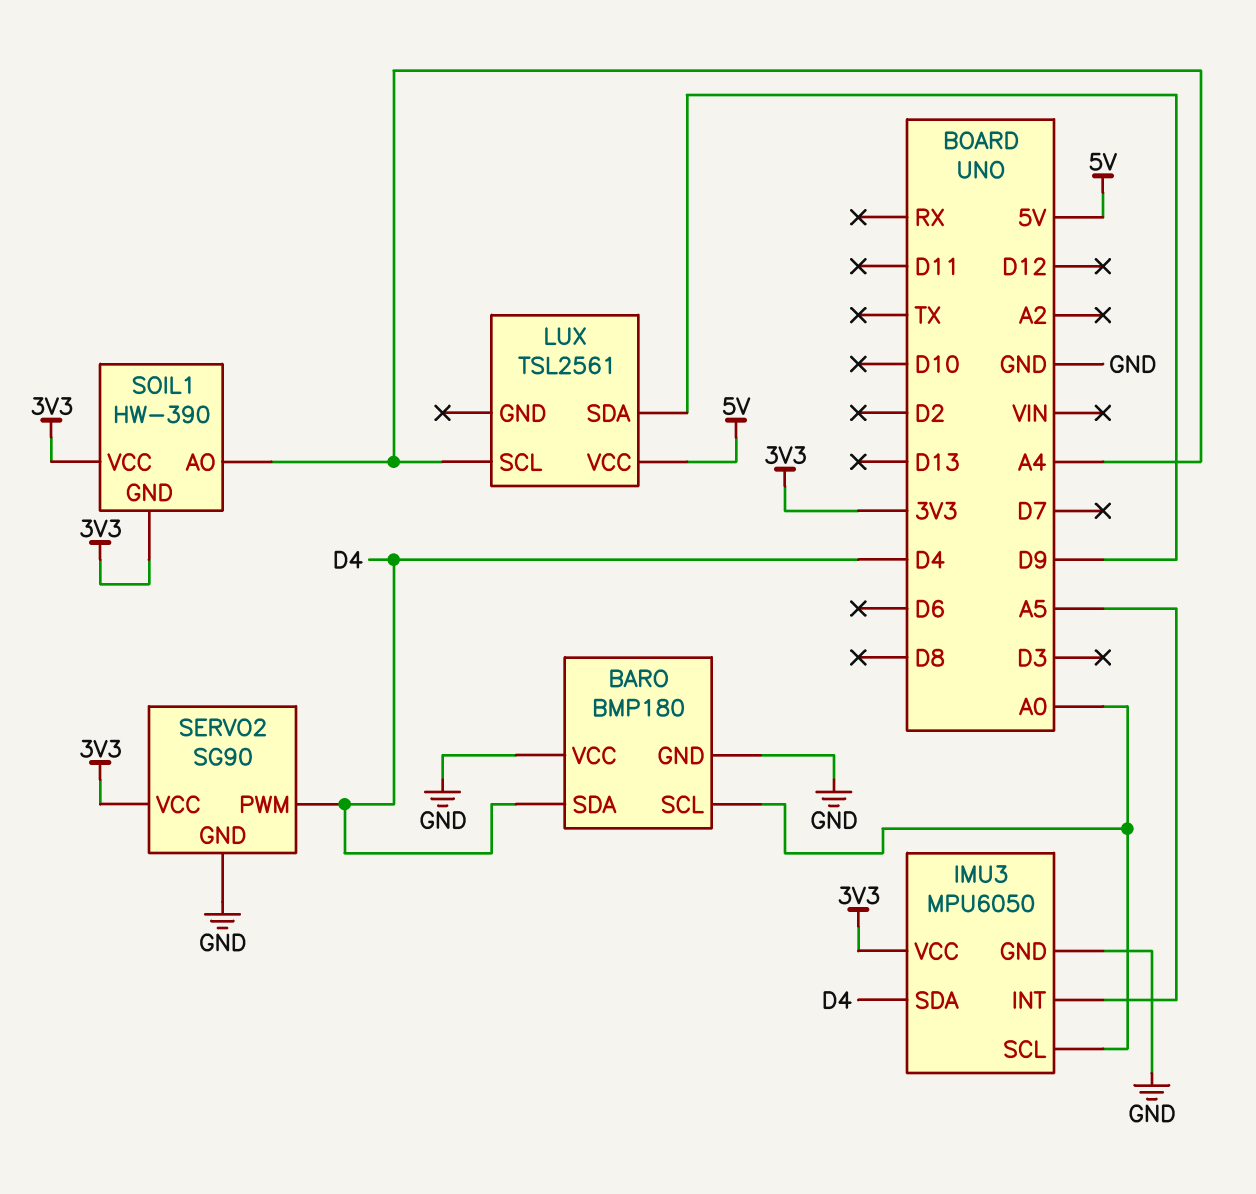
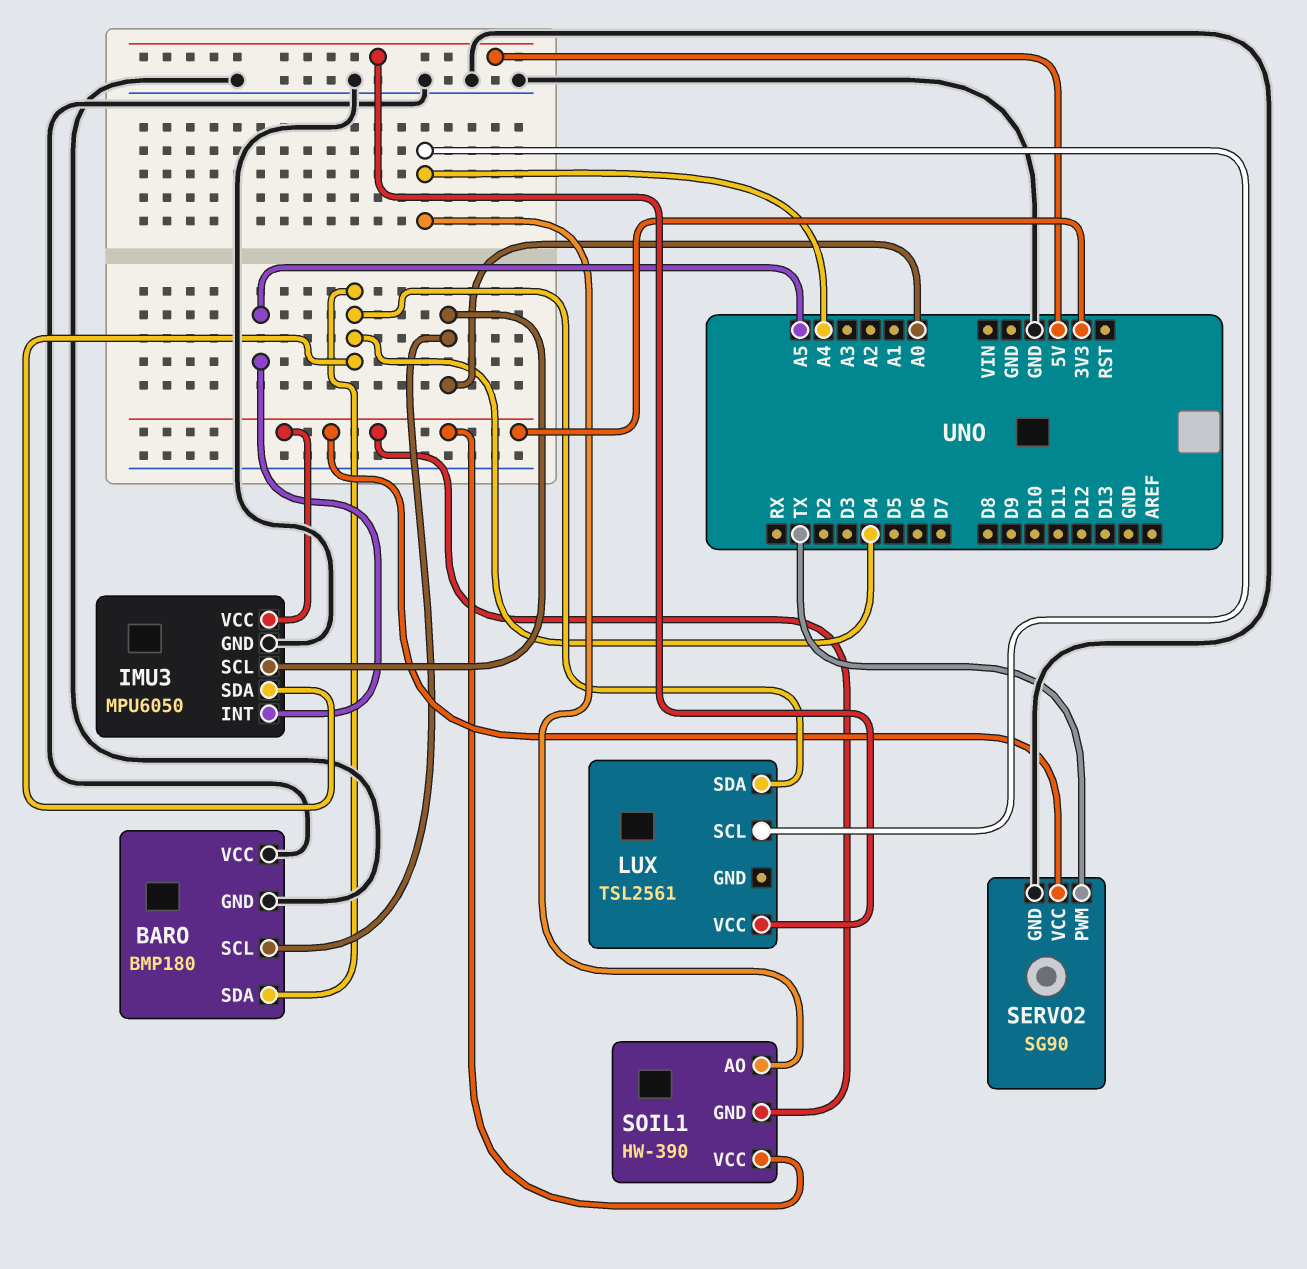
LUX pin SDA: D9 -> D4
SERVO2 pin PWM: D4 -> TX

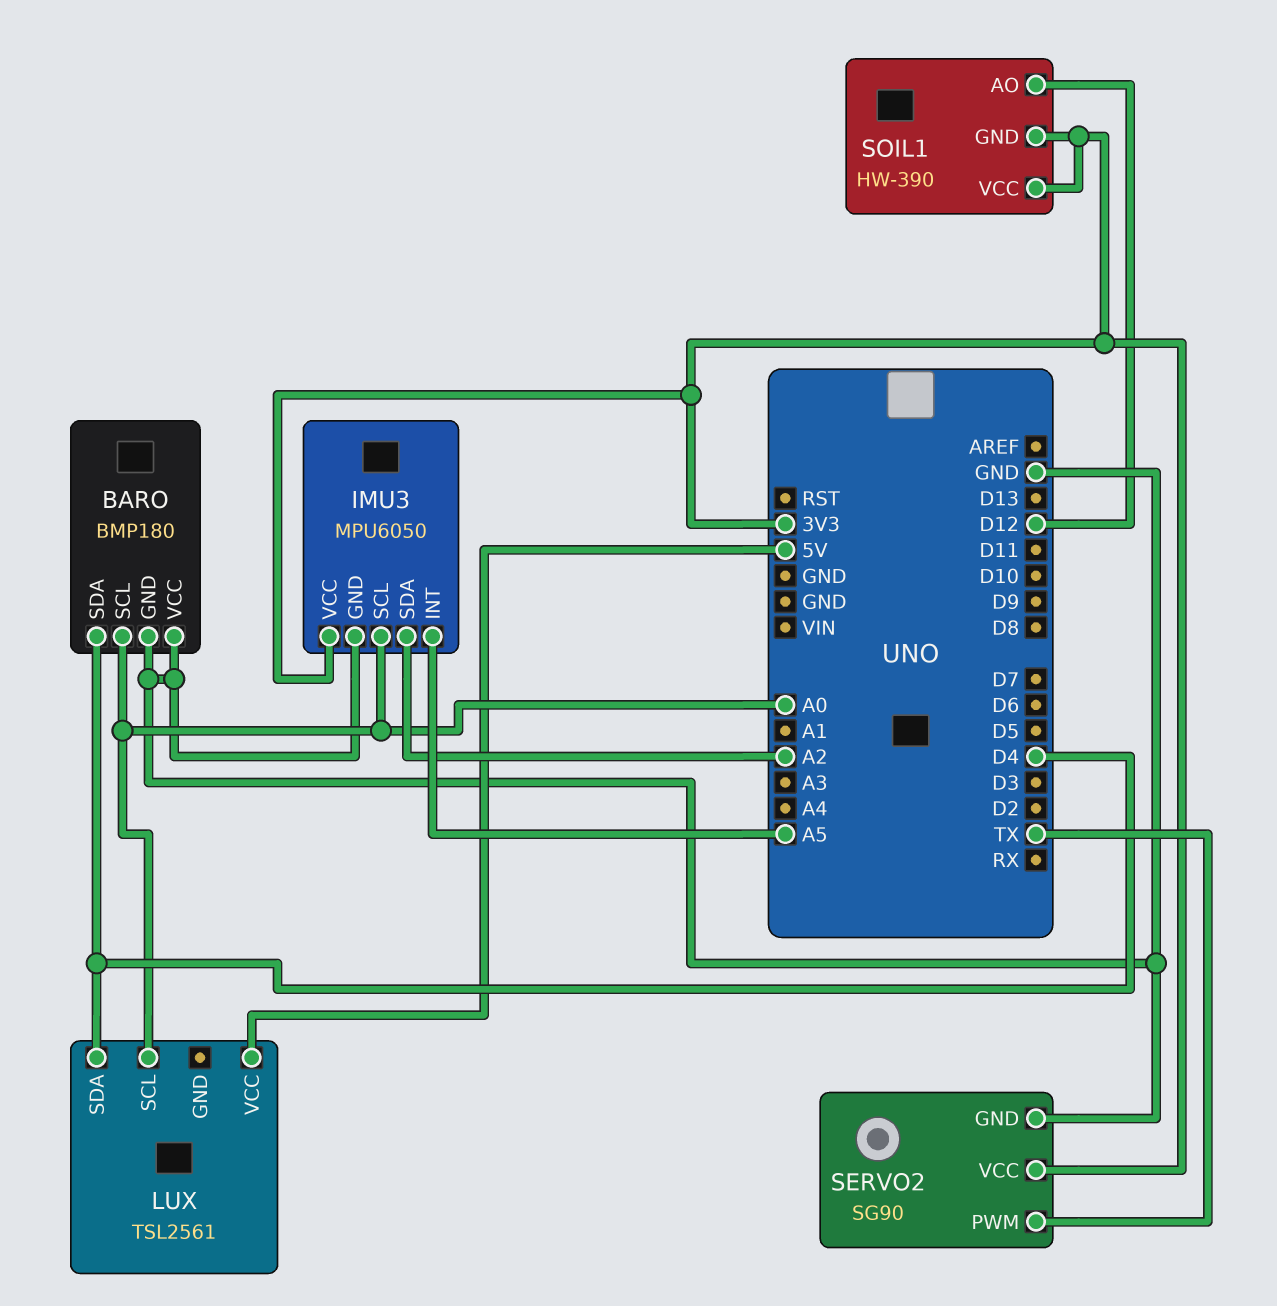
IMU3 pin SDA: D4 -> A2
LUX pin SCL: A4 -> A0
SOIL1 pin AO: A4 -> D12

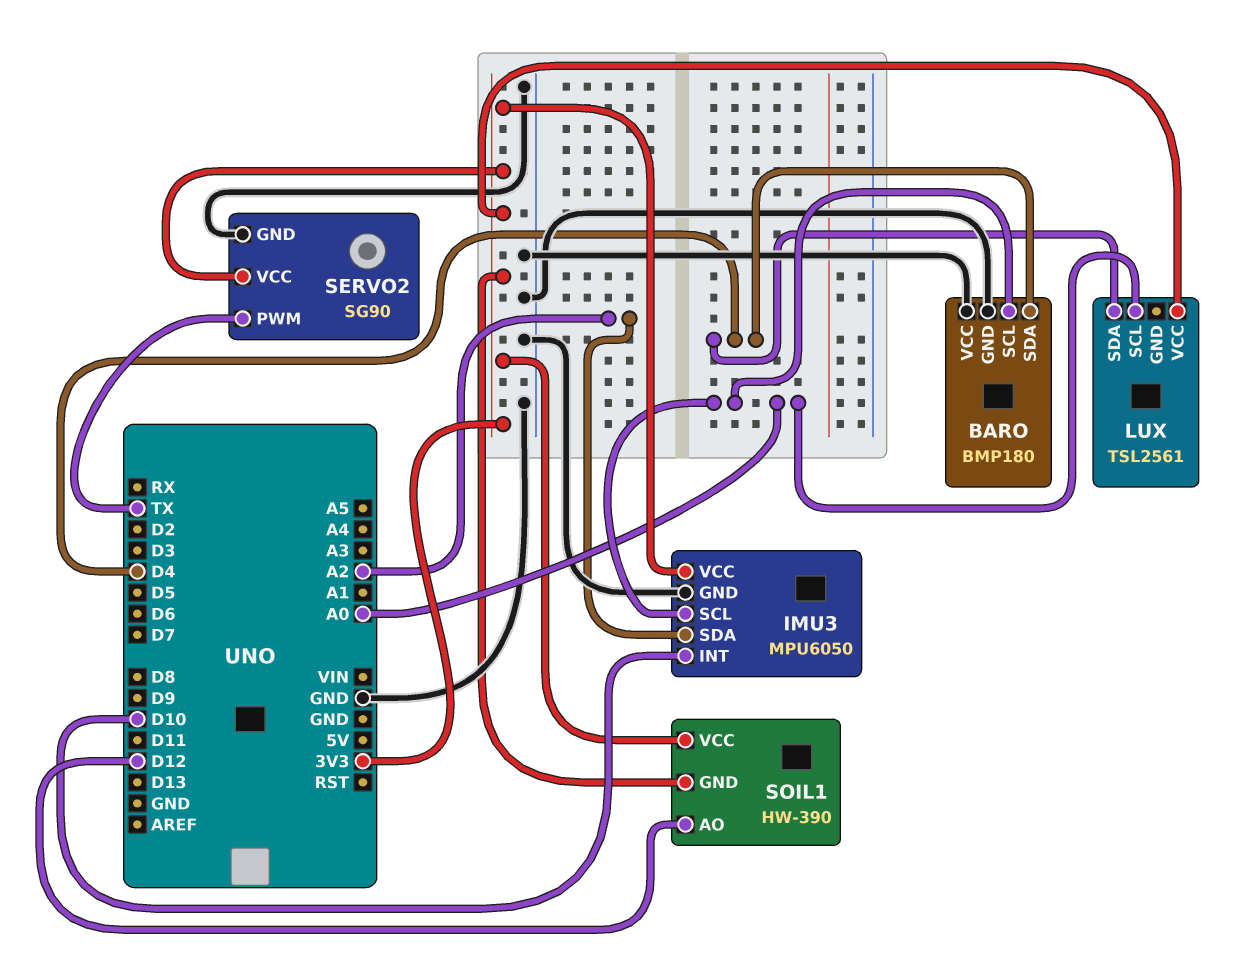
IMU3 pin INT: A5 -> D10
LUX pin VCC: 5V -> 3V3

